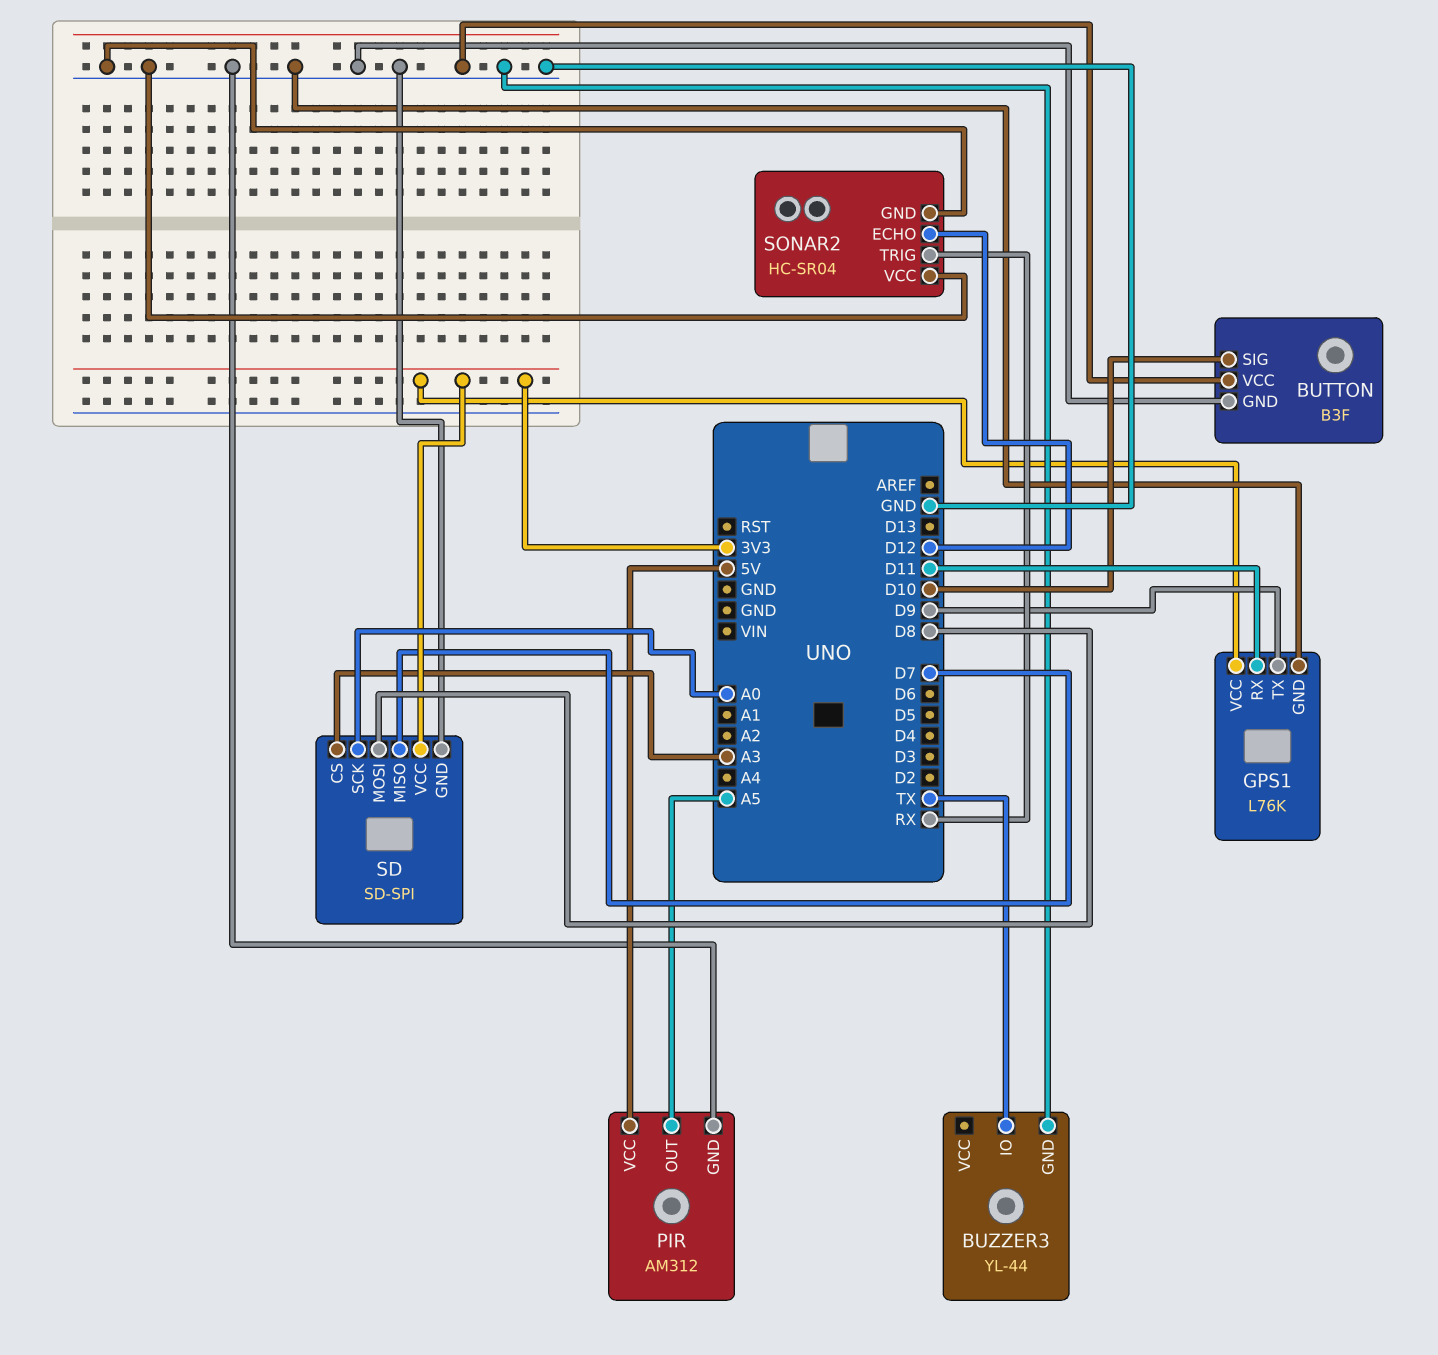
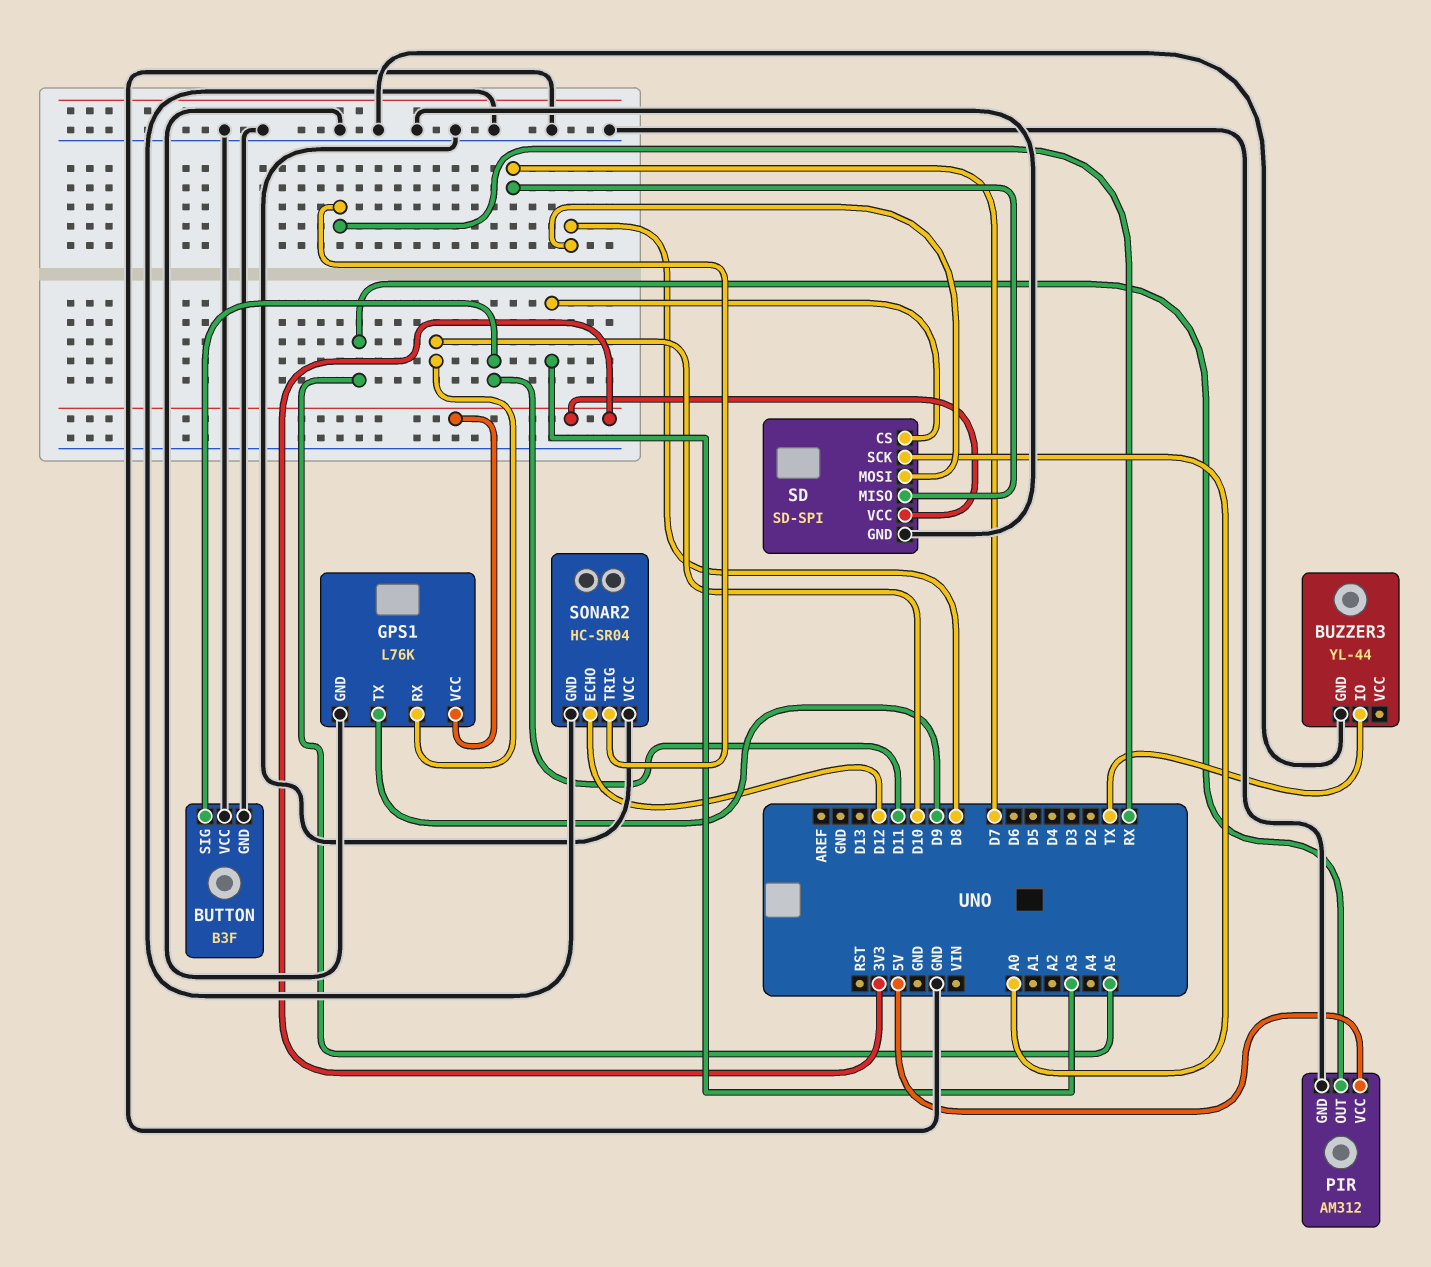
BUTTON pin SIG: D10 -> D11
GPS1 pin RX: D11 -> D10

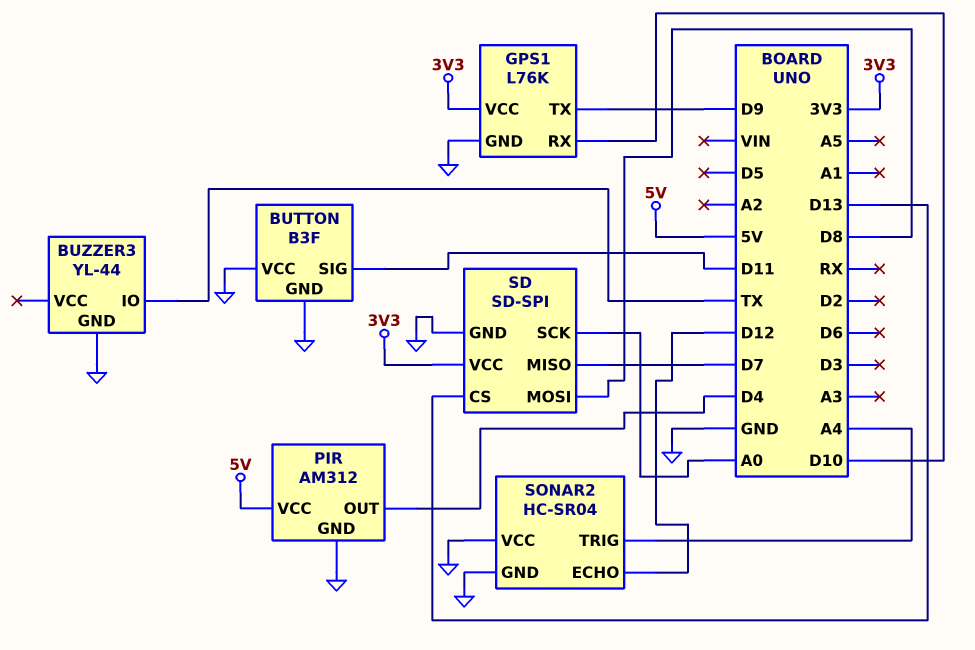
PIR pin OUT: A5 -> D4
SD pin CS: A3 -> D13
SONAR2 pin TRIG: RX -> A4

